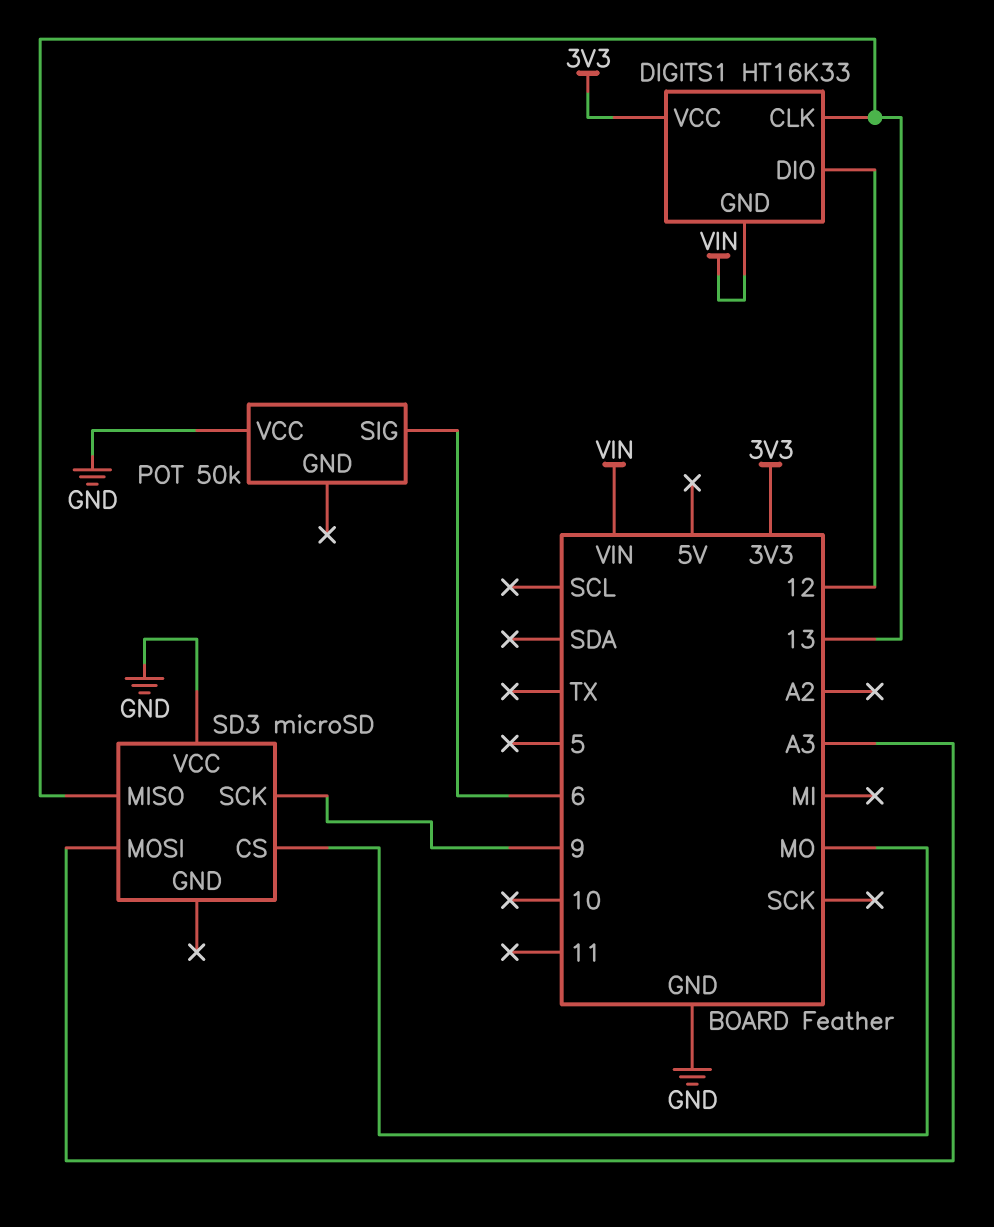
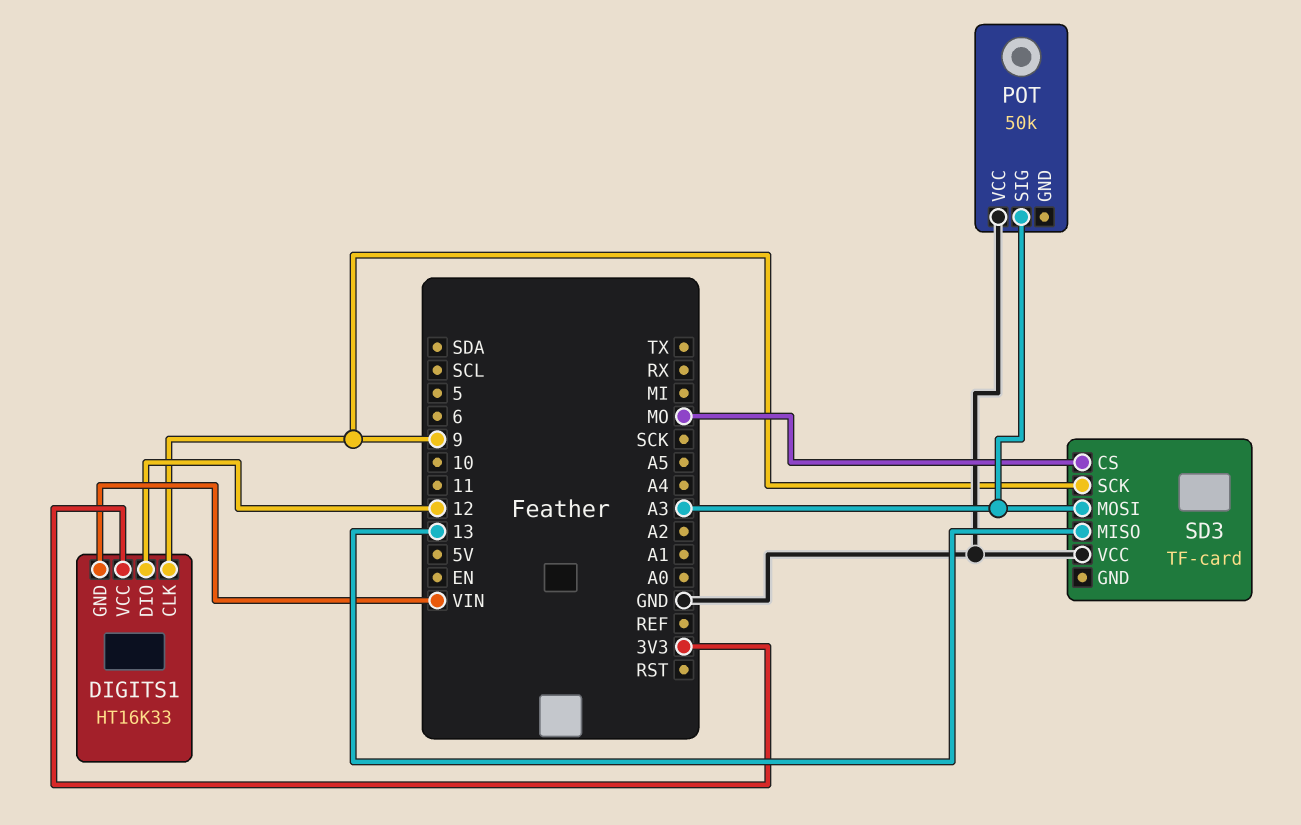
DIGITS1 pin CLK: 13 -> 9
POT pin SIG: 6 -> A3
SD3: microSD -> TF-card

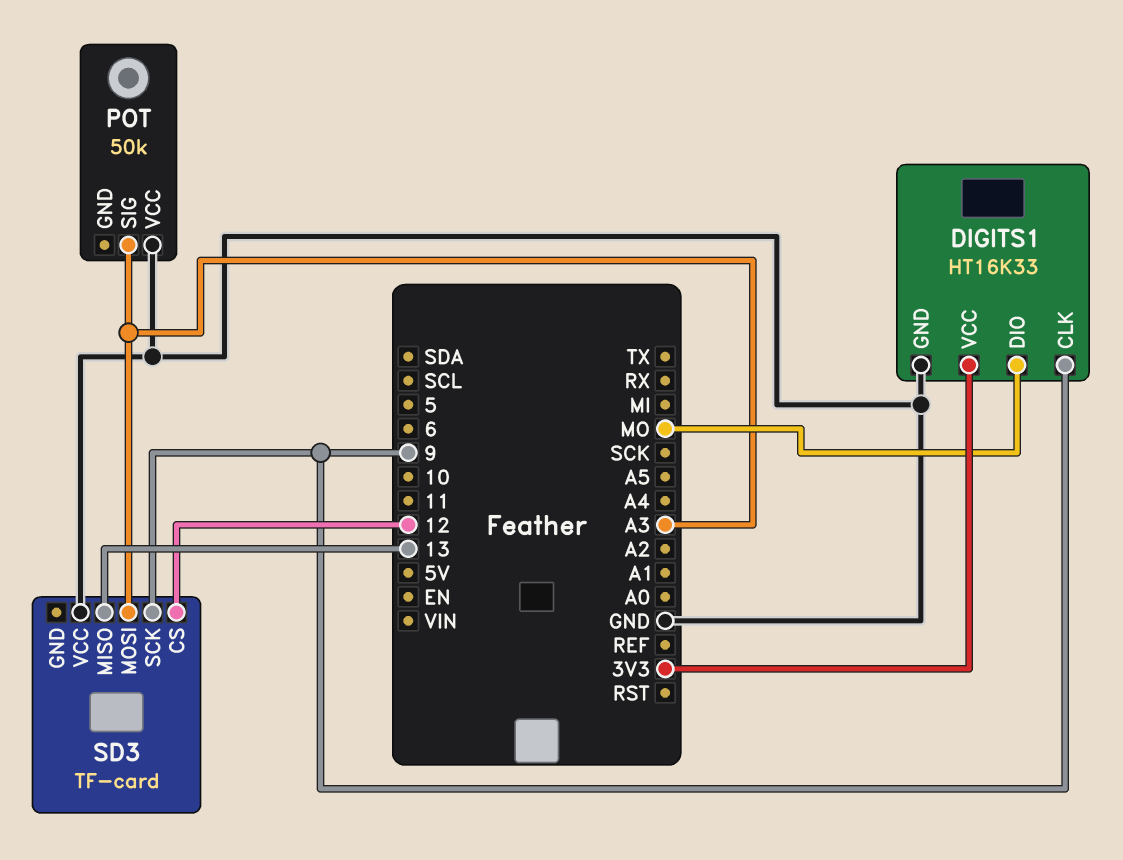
DIGITS1 pin DIO: 12 -> MO
DIGITS1 pin GND: VIN -> GND
SD3 pin CS: MO -> 12

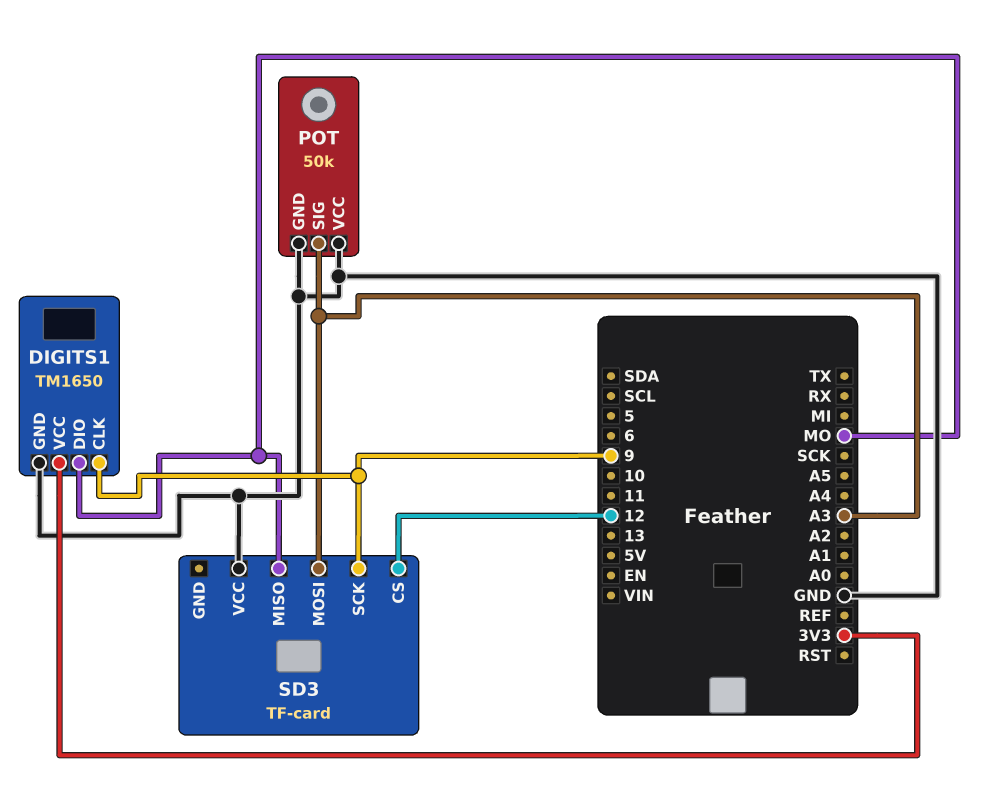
DIGITS1: HT16K33 -> TM1650
POT pin GND: none -> GND
SD3 pin MISO: 13 -> MO

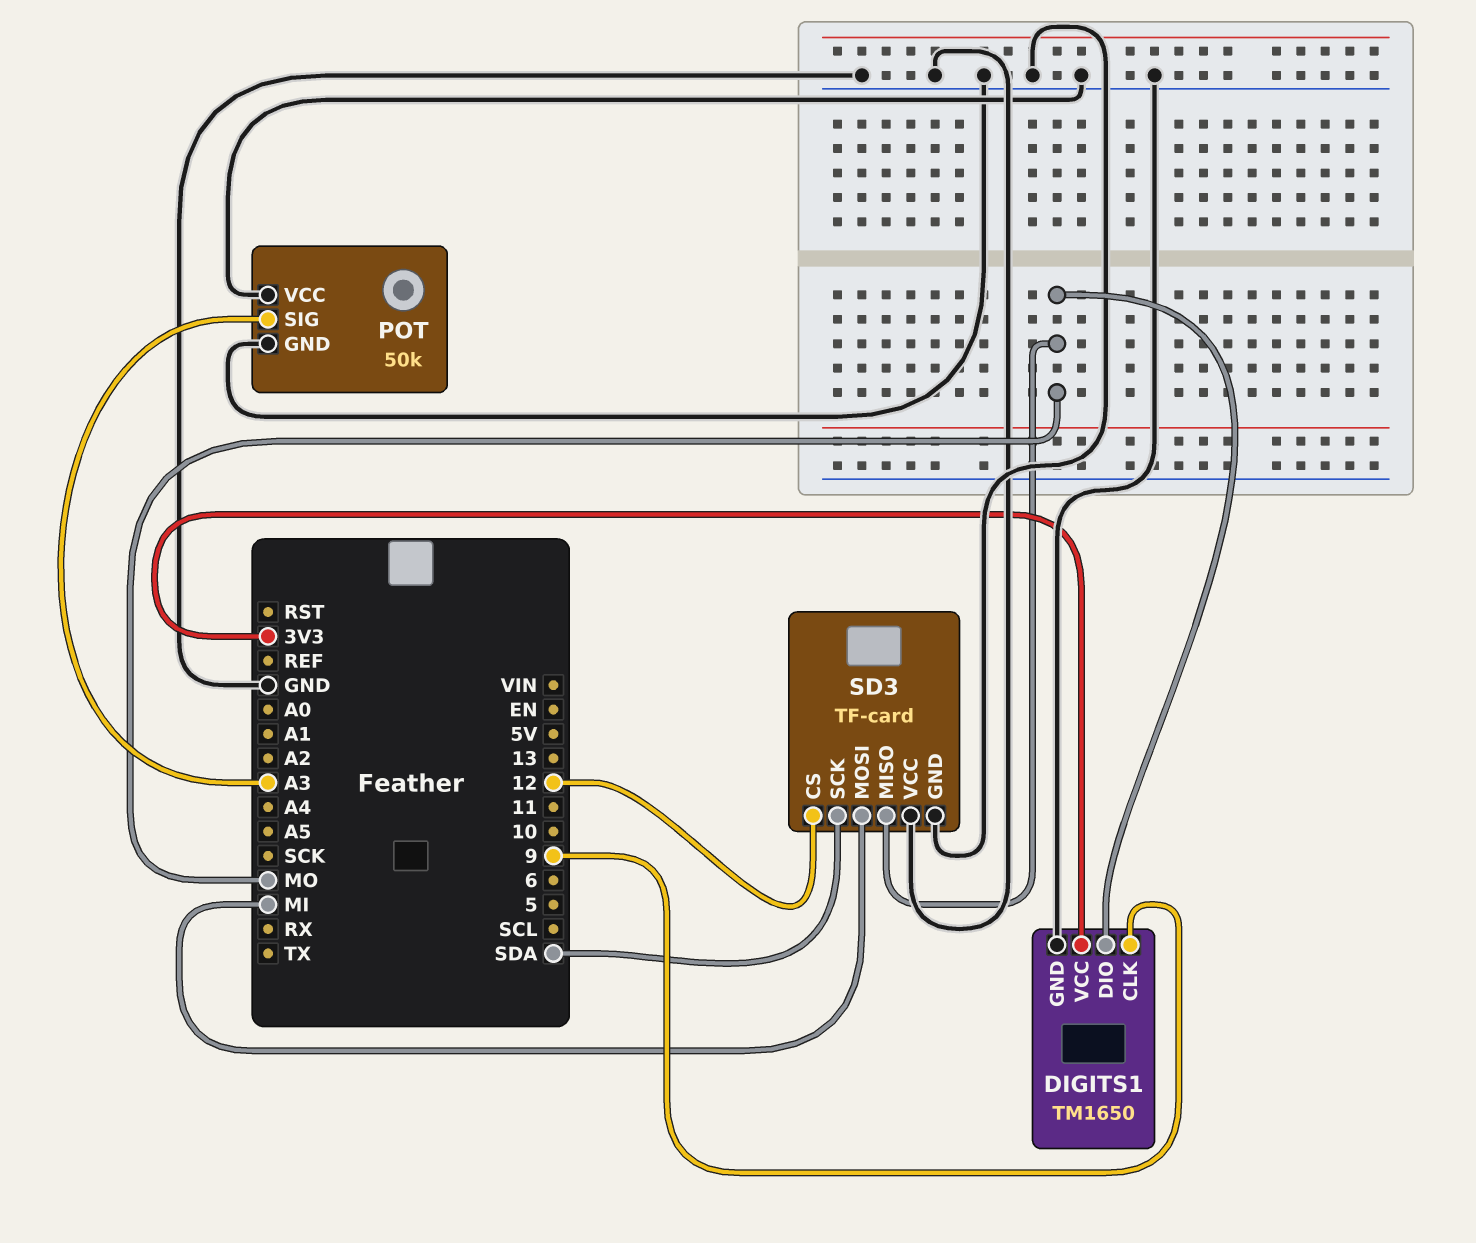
SD3 pin GND: none -> GND
SD3 pin MOSI: A3 -> MI
SD3 pin SCK: 9 -> SDA

